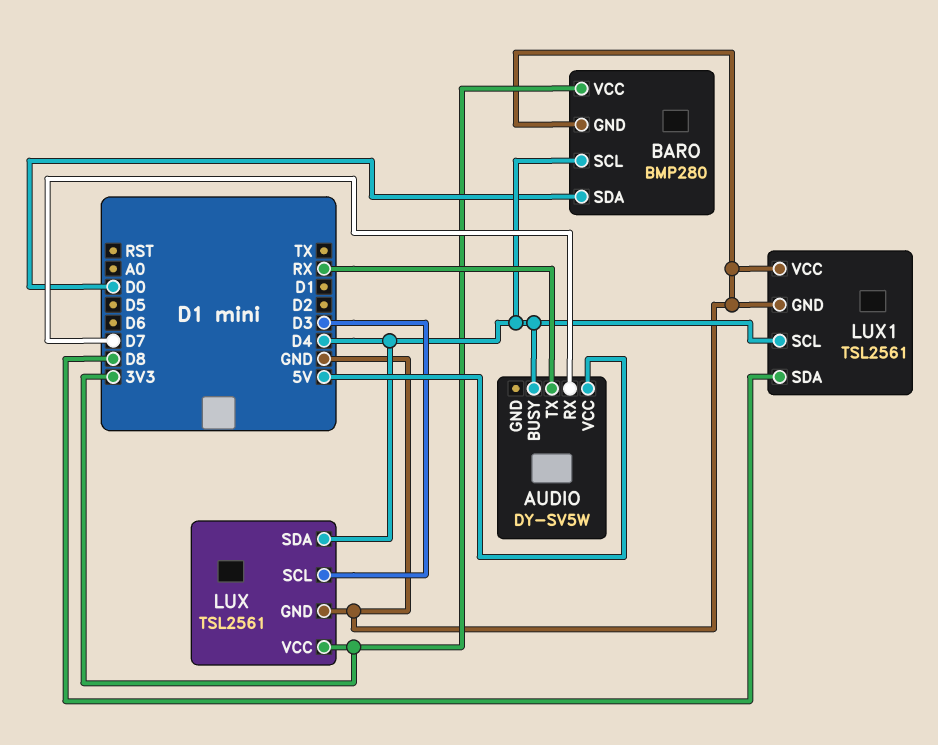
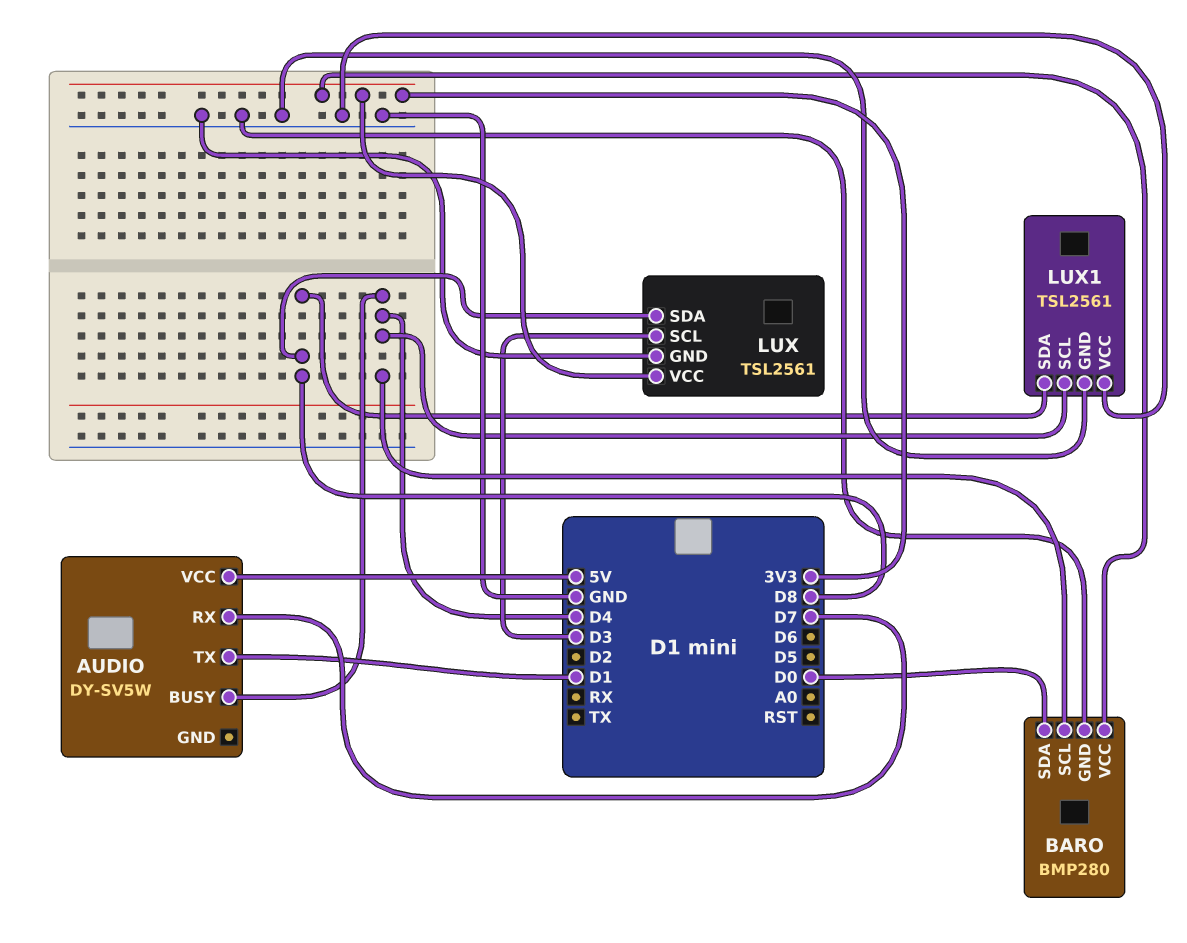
AUDIO pin TX: RX -> D1
LUX pin SDA: D4 -> D8

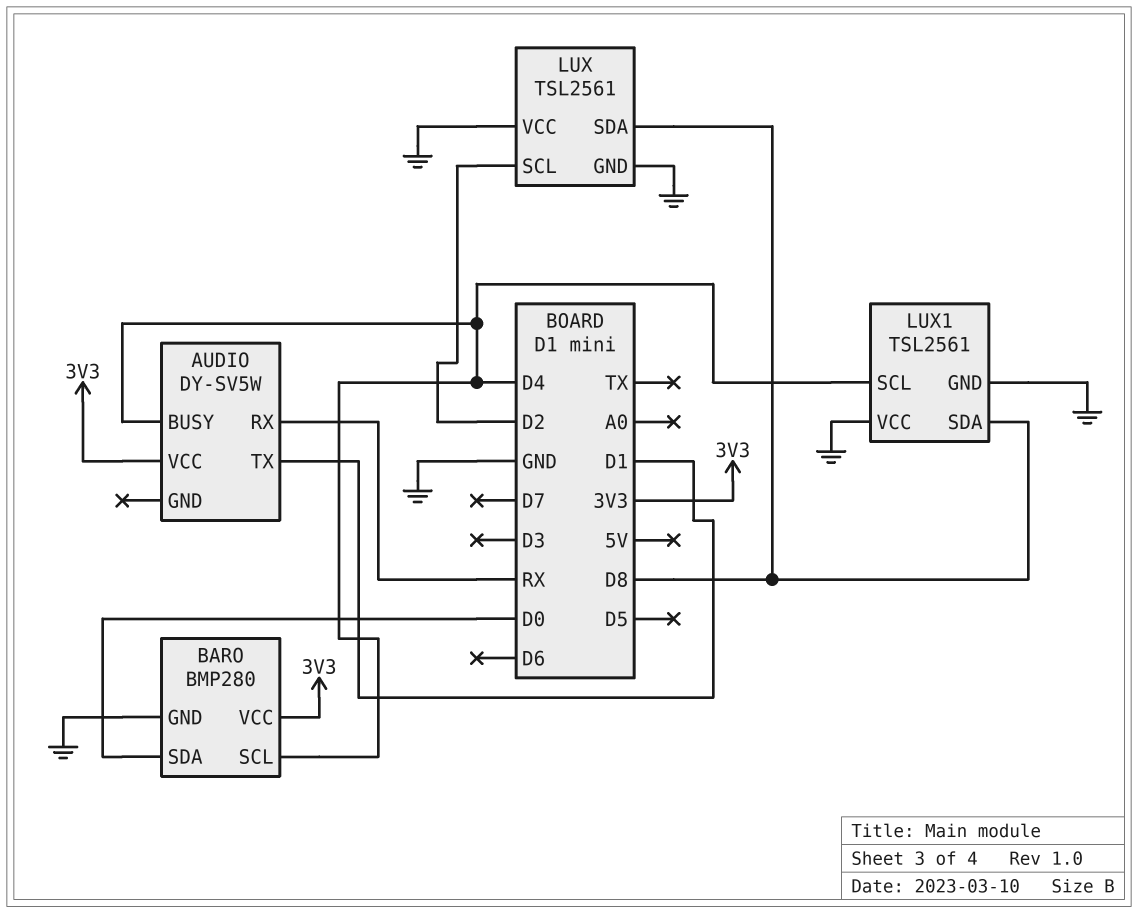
AUDIO pin RX: D7 -> RX
AUDIO pin VCC: 5V -> 3V3
LUX pin SCL: D3 -> D2
LUX pin VCC: 3V3 -> GND

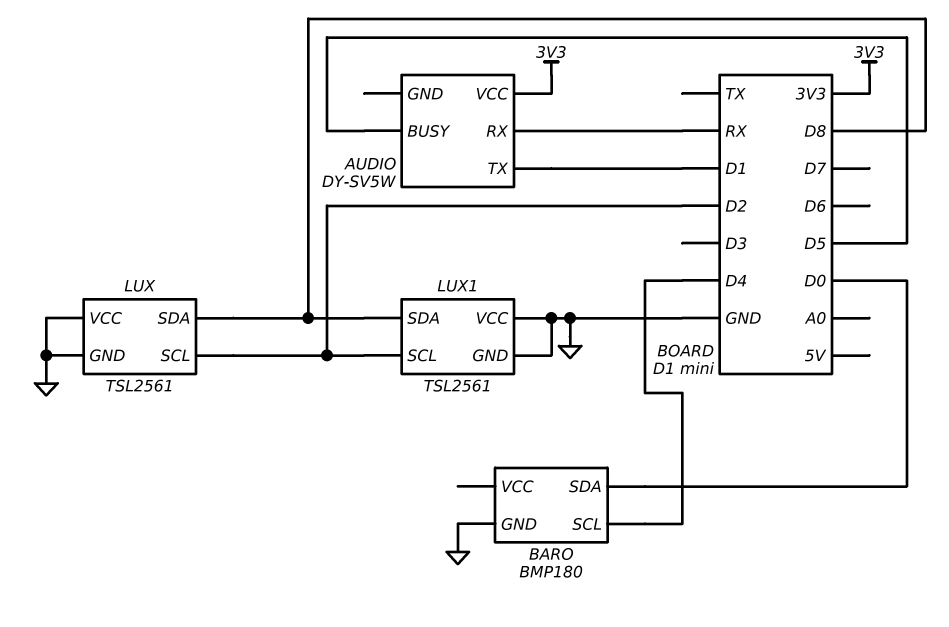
AUDIO pin BUSY: D4 -> D5
BARO: BMP280 -> BMP180
BARO pin VCC: 3V3 -> none
LUX1 pin SCL: D4 -> D2

